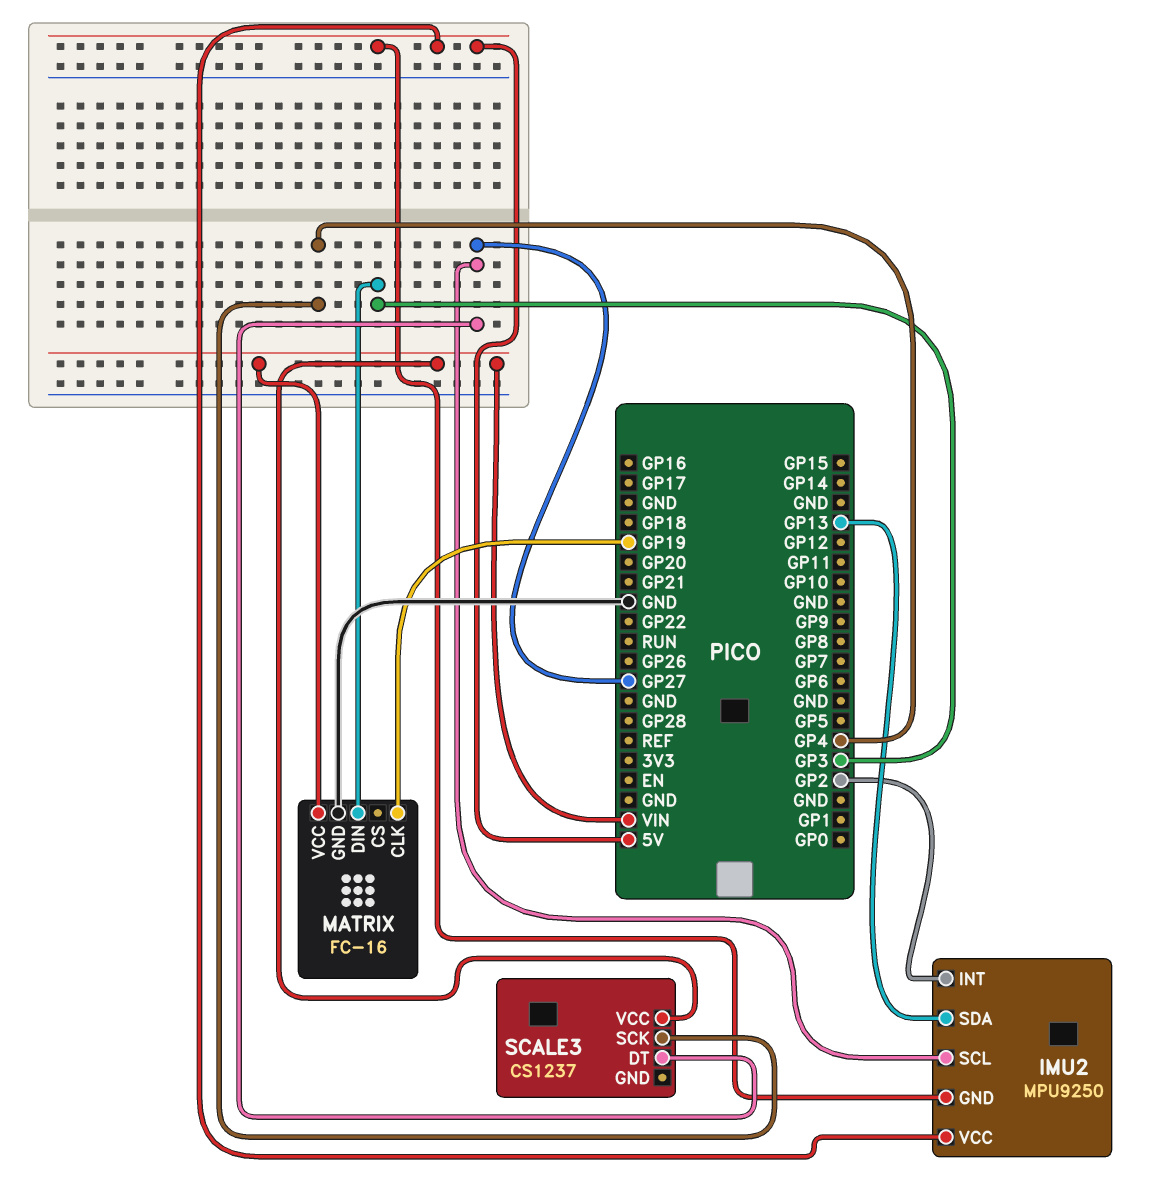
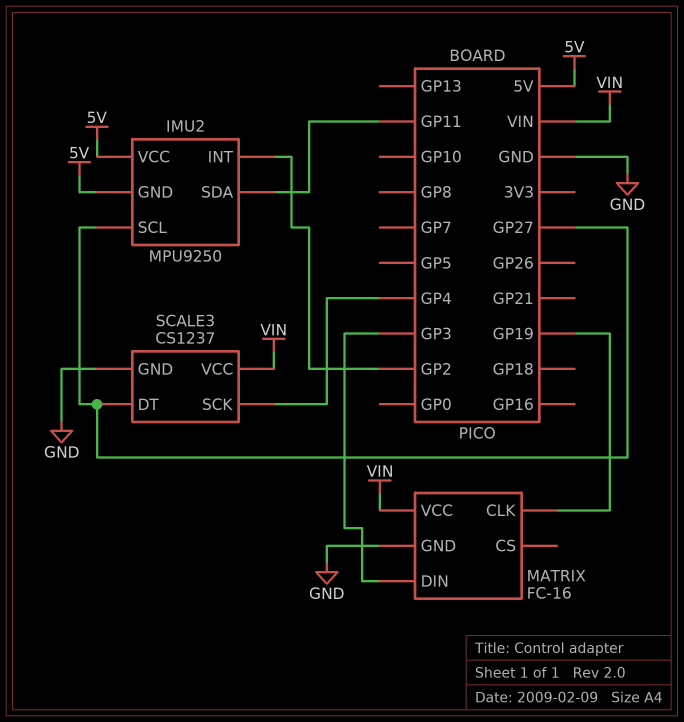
IMU2 pin SDA: GP13 -> GP11
SCALE3 pin GND: none -> GND

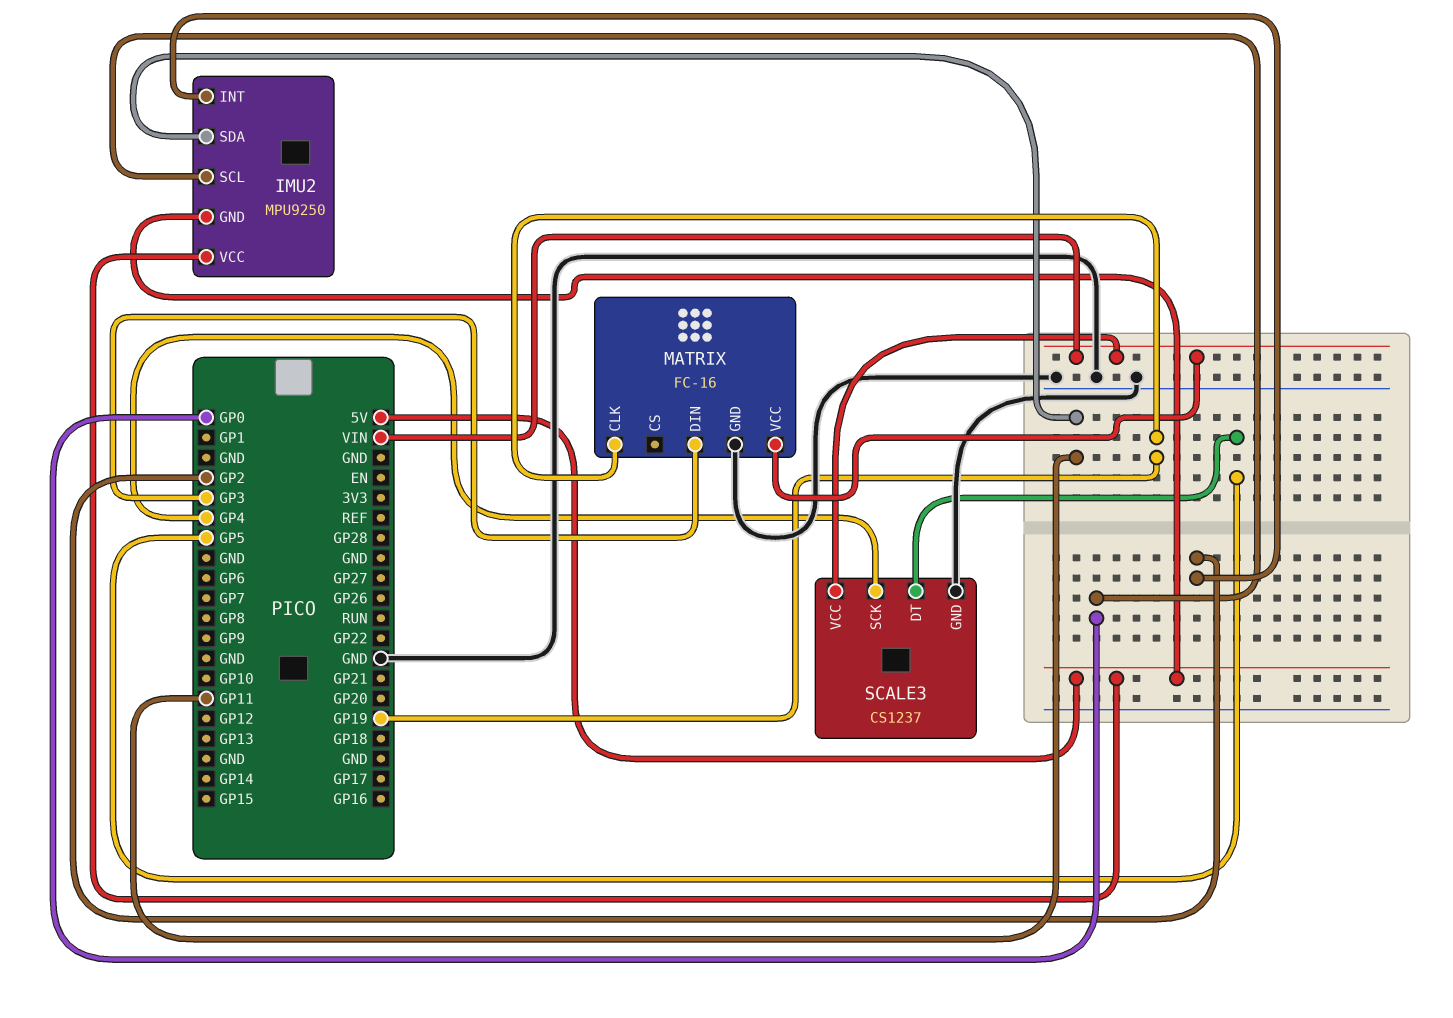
IMU2 pin SCL: GP27 -> GP0
SCALE3 pin DT: GP27 -> GP5

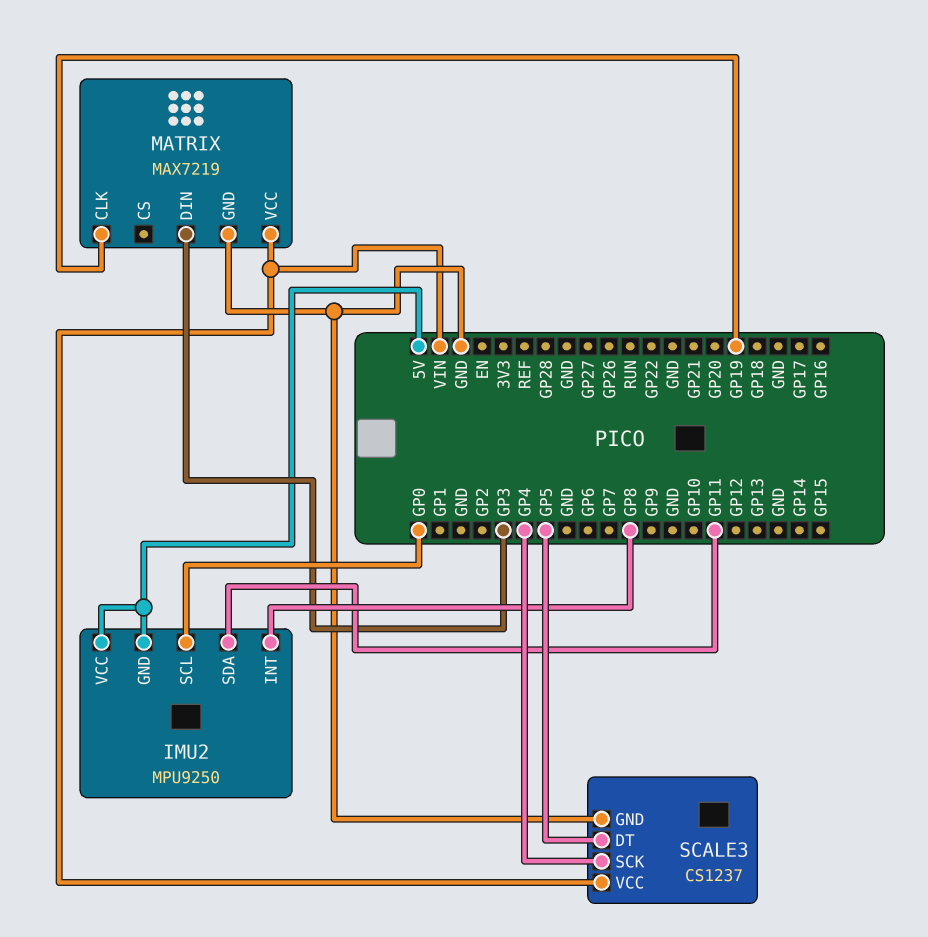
IMU2 pin INT: GP2 -> GP8
MATRIX: FC-16 -> MAX7219

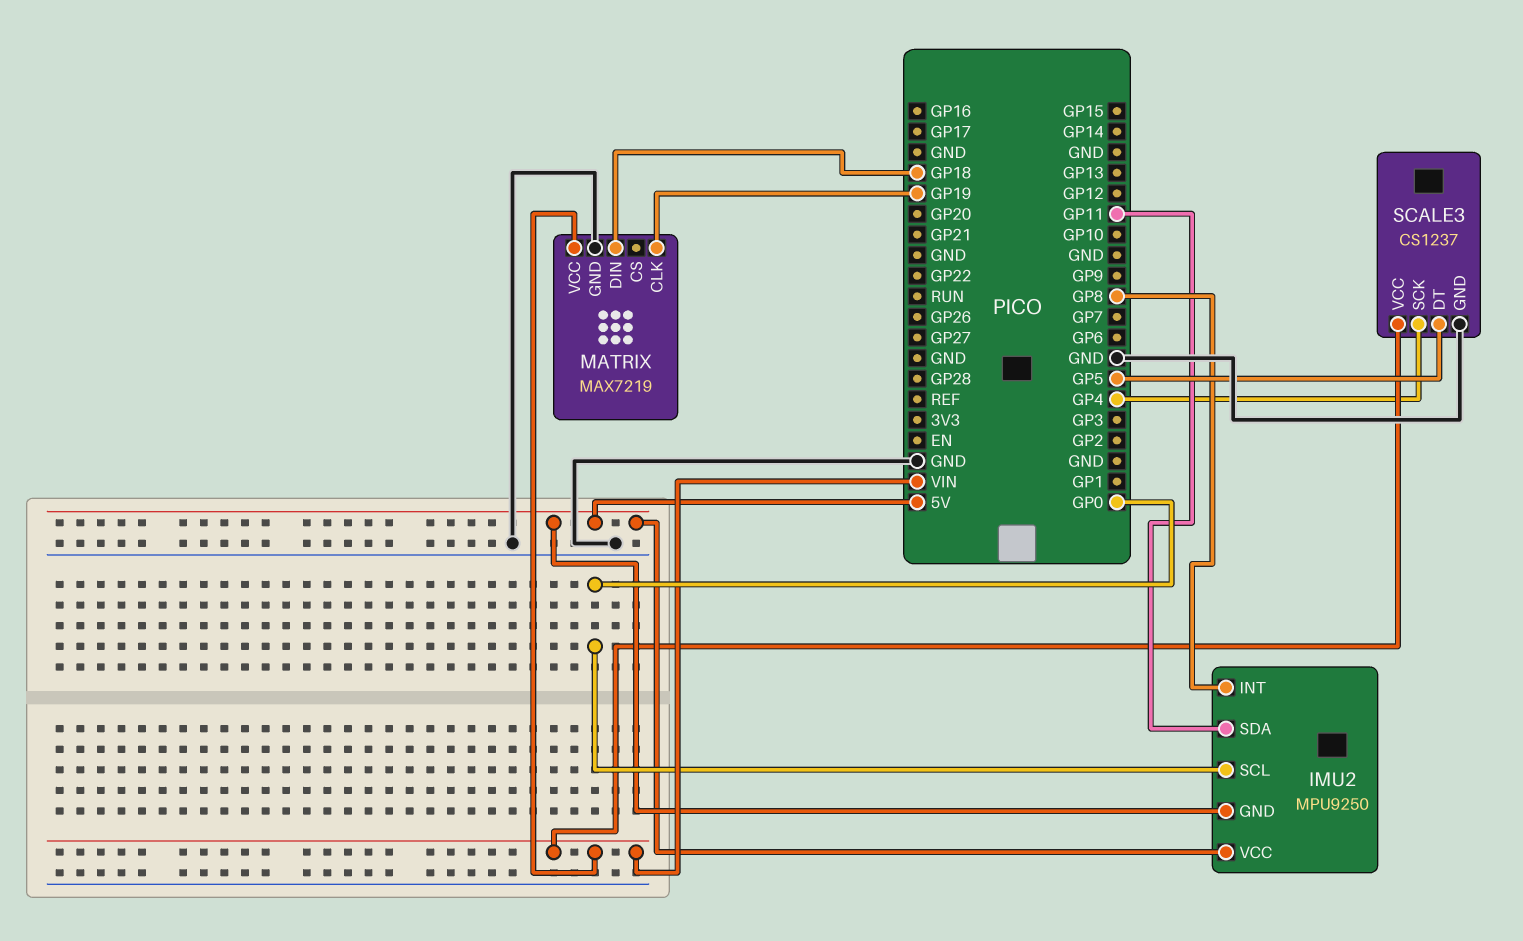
MATRIX pin DIN: GP3 -> GP18

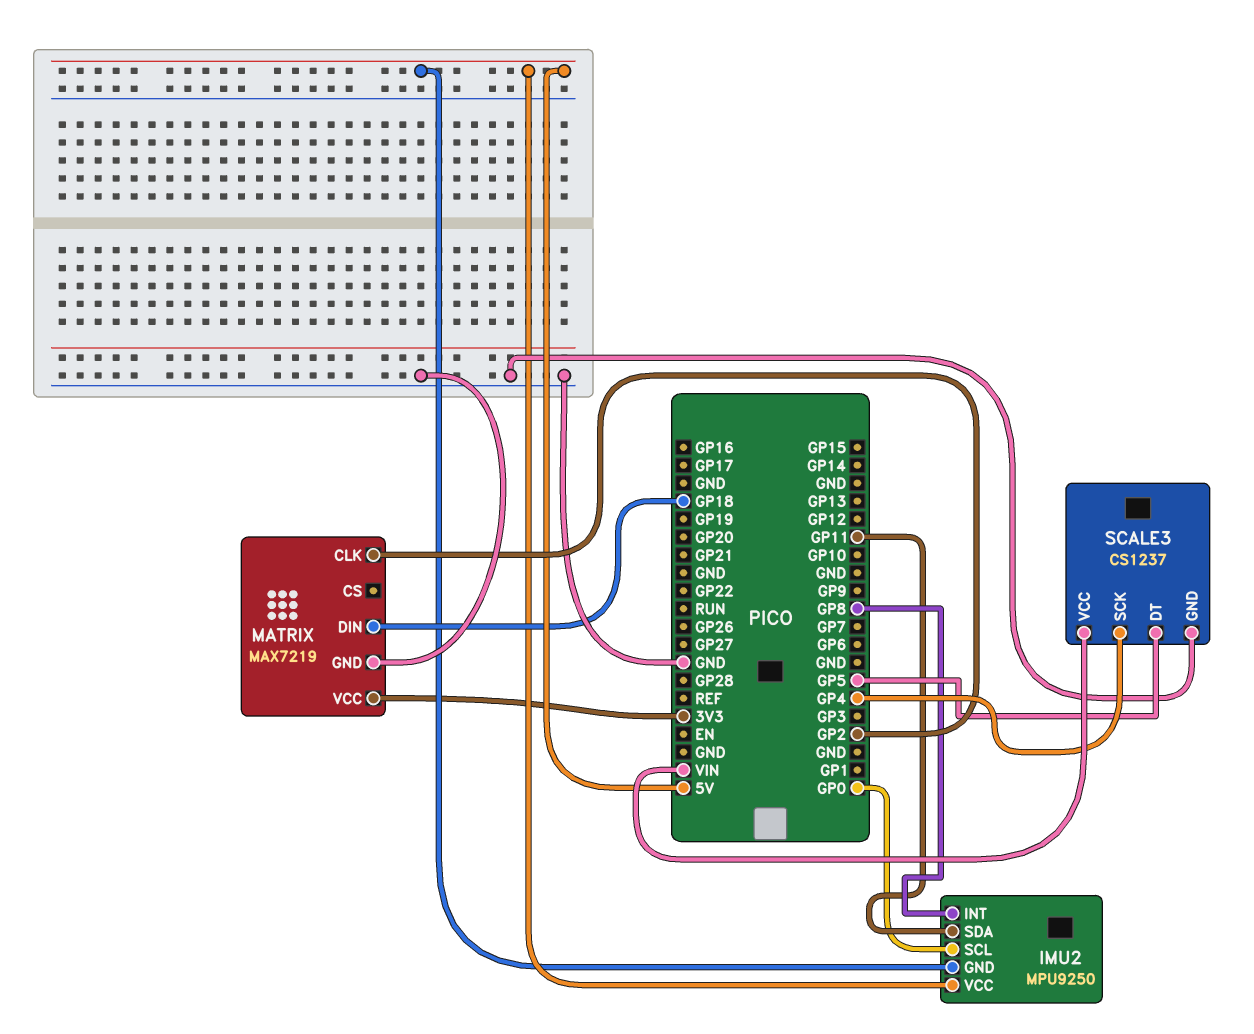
MATRIX pin CLK: GP19 -> GP2
MATRIX pin VCC: VIN -> 3V3

